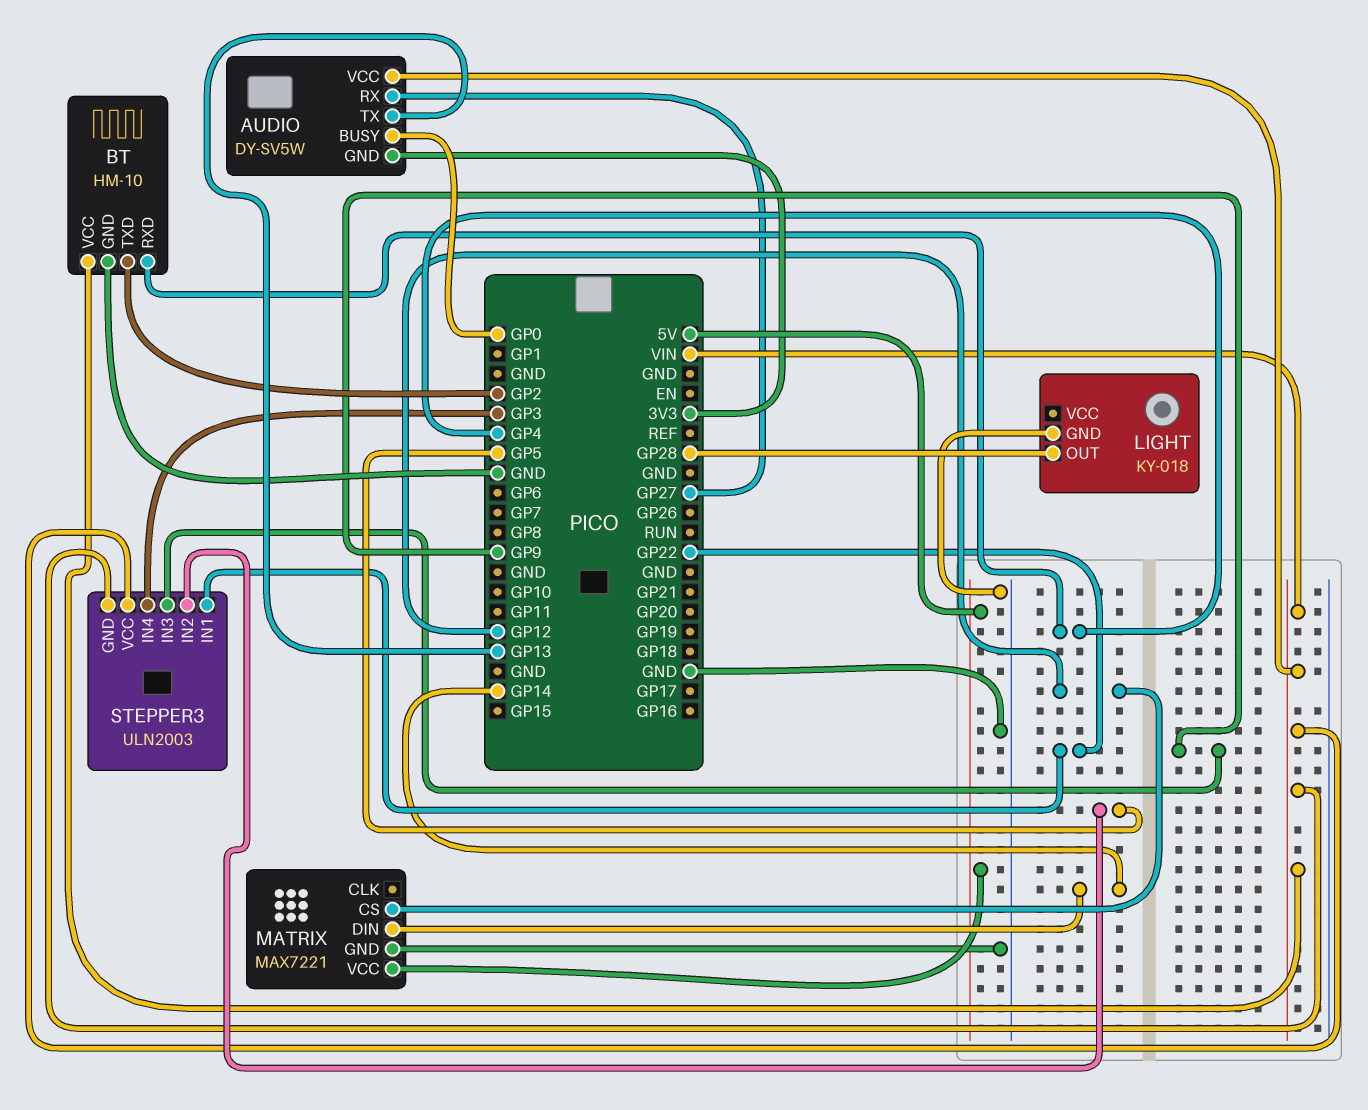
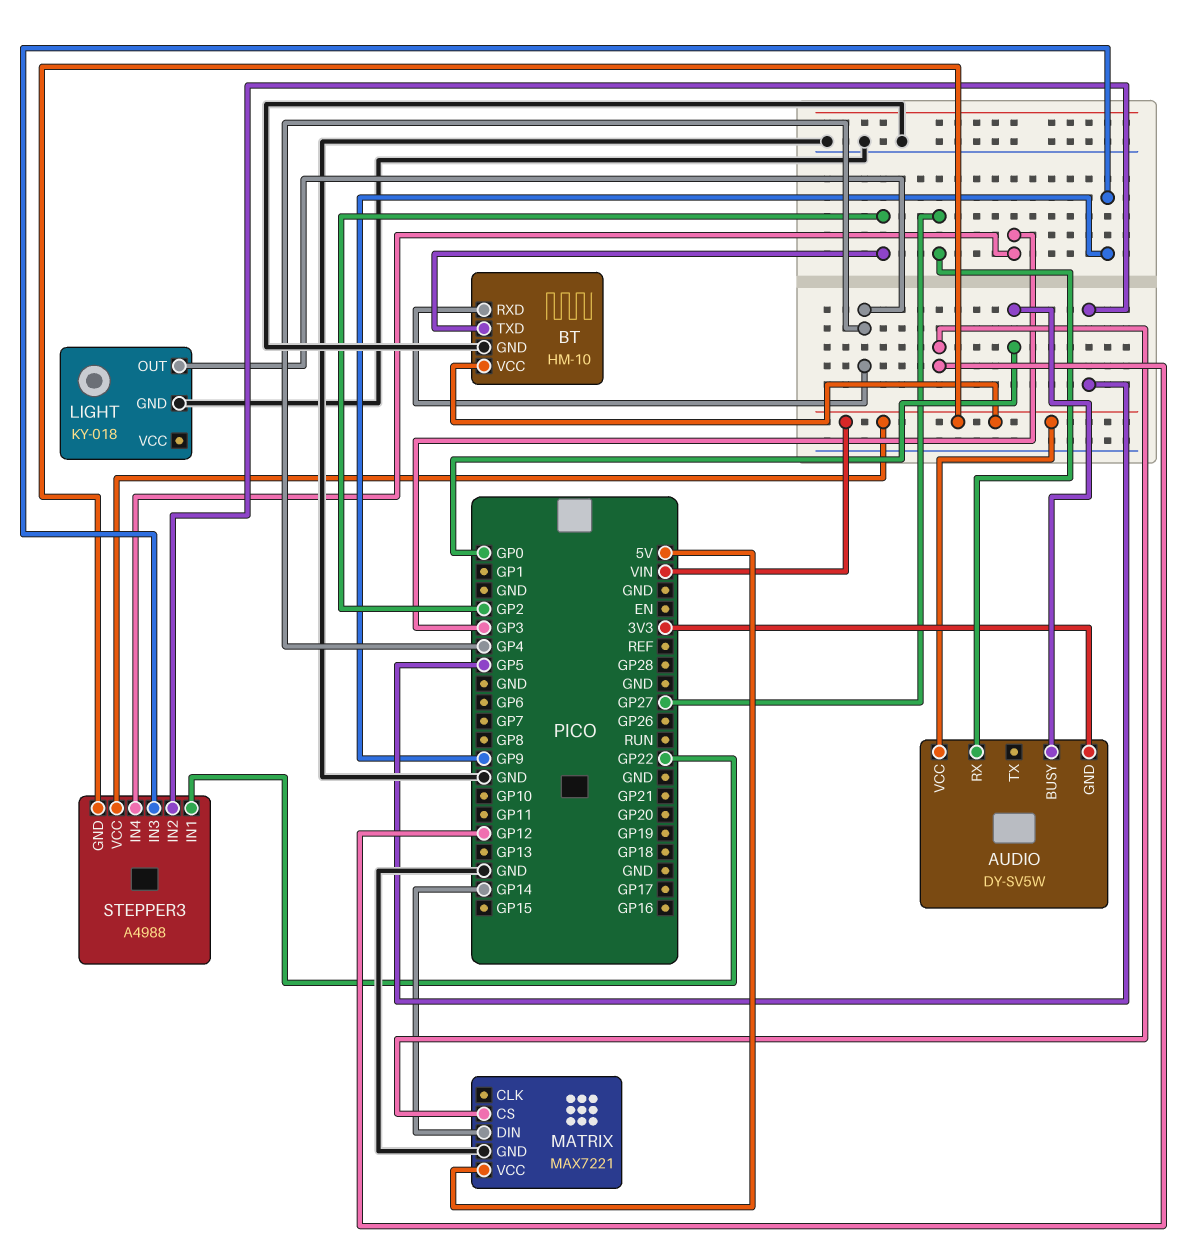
AUDIO pin TX: GP13 -> none
LIGHT pin OUT: GP28 -> GP4
STEPPER3: ULN2003 -> A4988

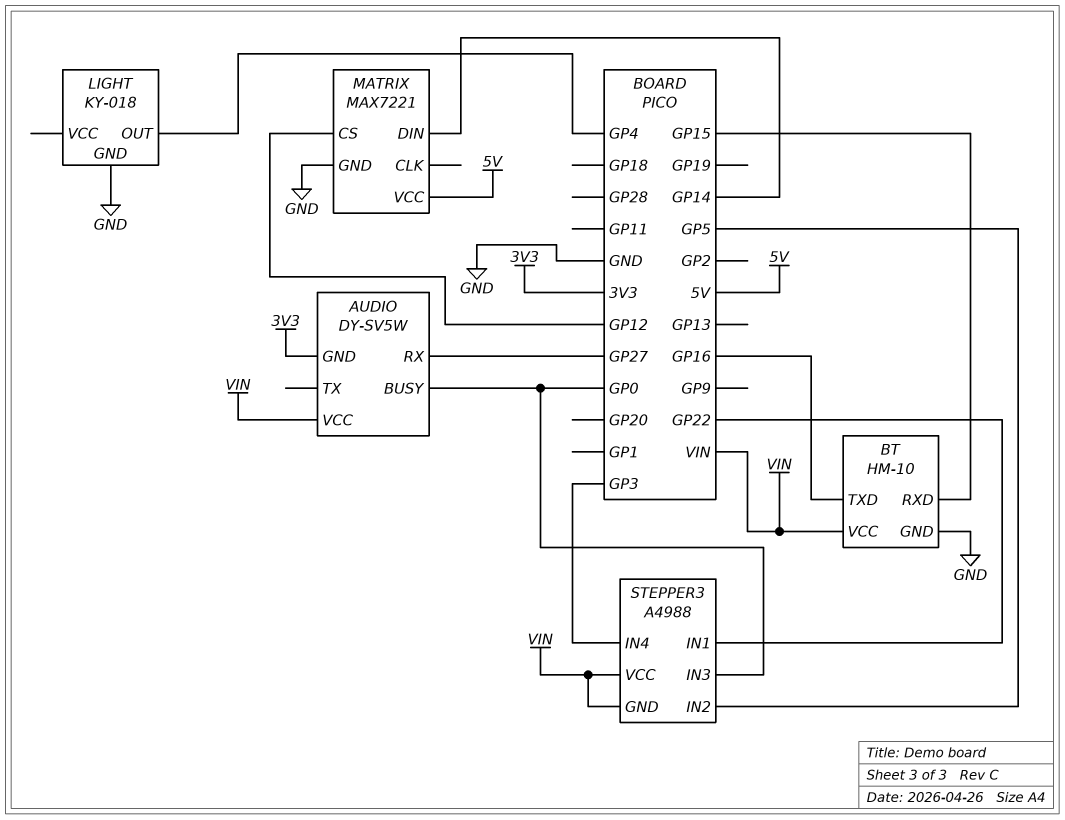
BT pin RXD: GP4 -> GP15
BT pin TXD: GP2 -> GP16
STEPPER3 pin IN3: GP9 -> GP0

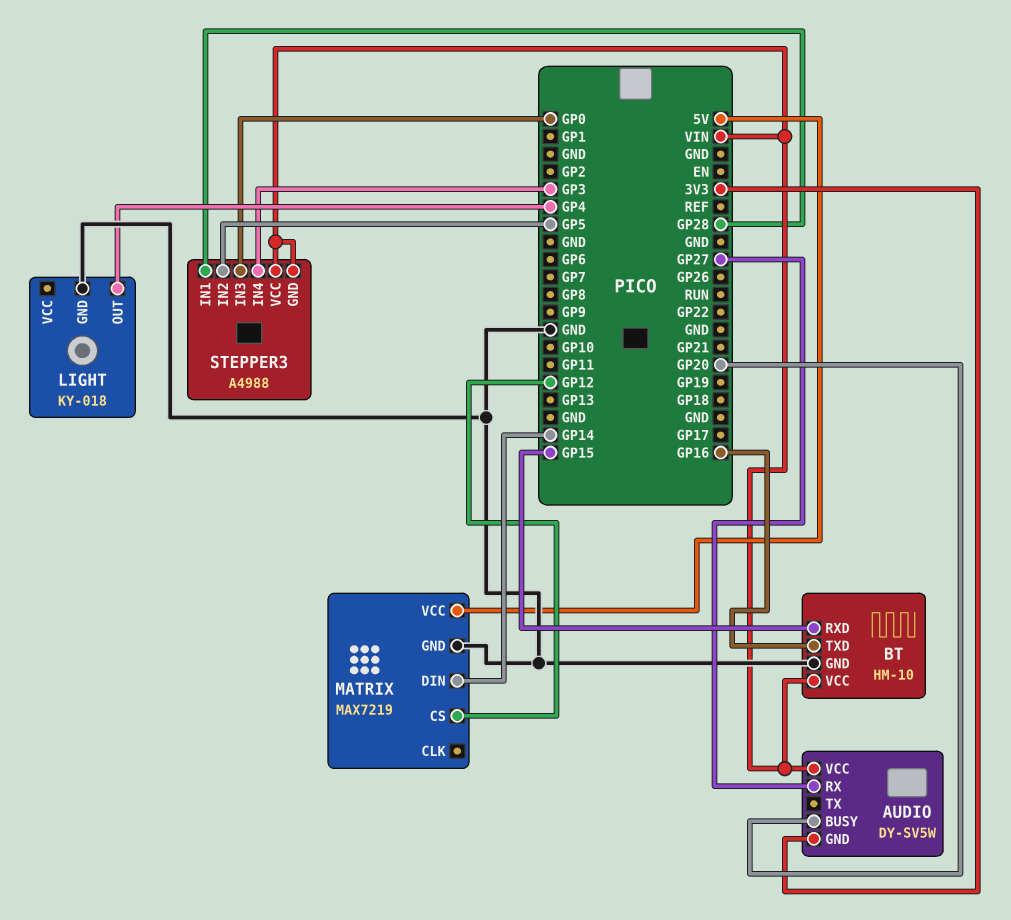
AUDIO pin BUSY: GP0 -> GP20
MATRIX: MAX7221 -> MAX7219
STEPPER3 pin IN1: GP22 -> GP28

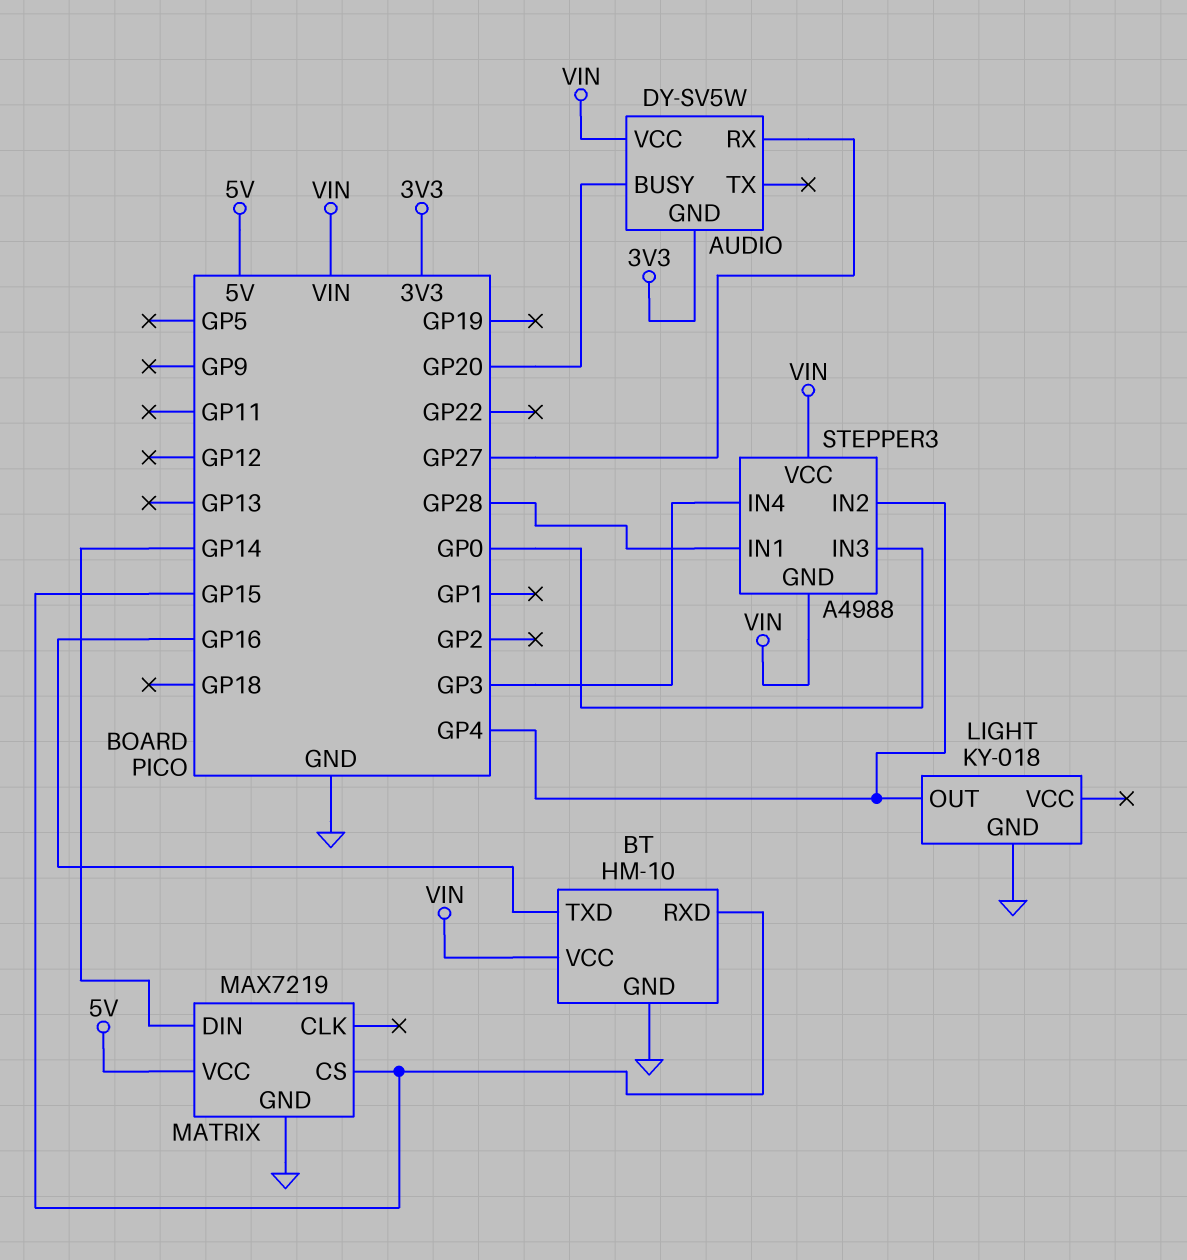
MATRIX pin CS: GP12 -> GP15
STEPPER3 pin IN2: GP5 -> GP4

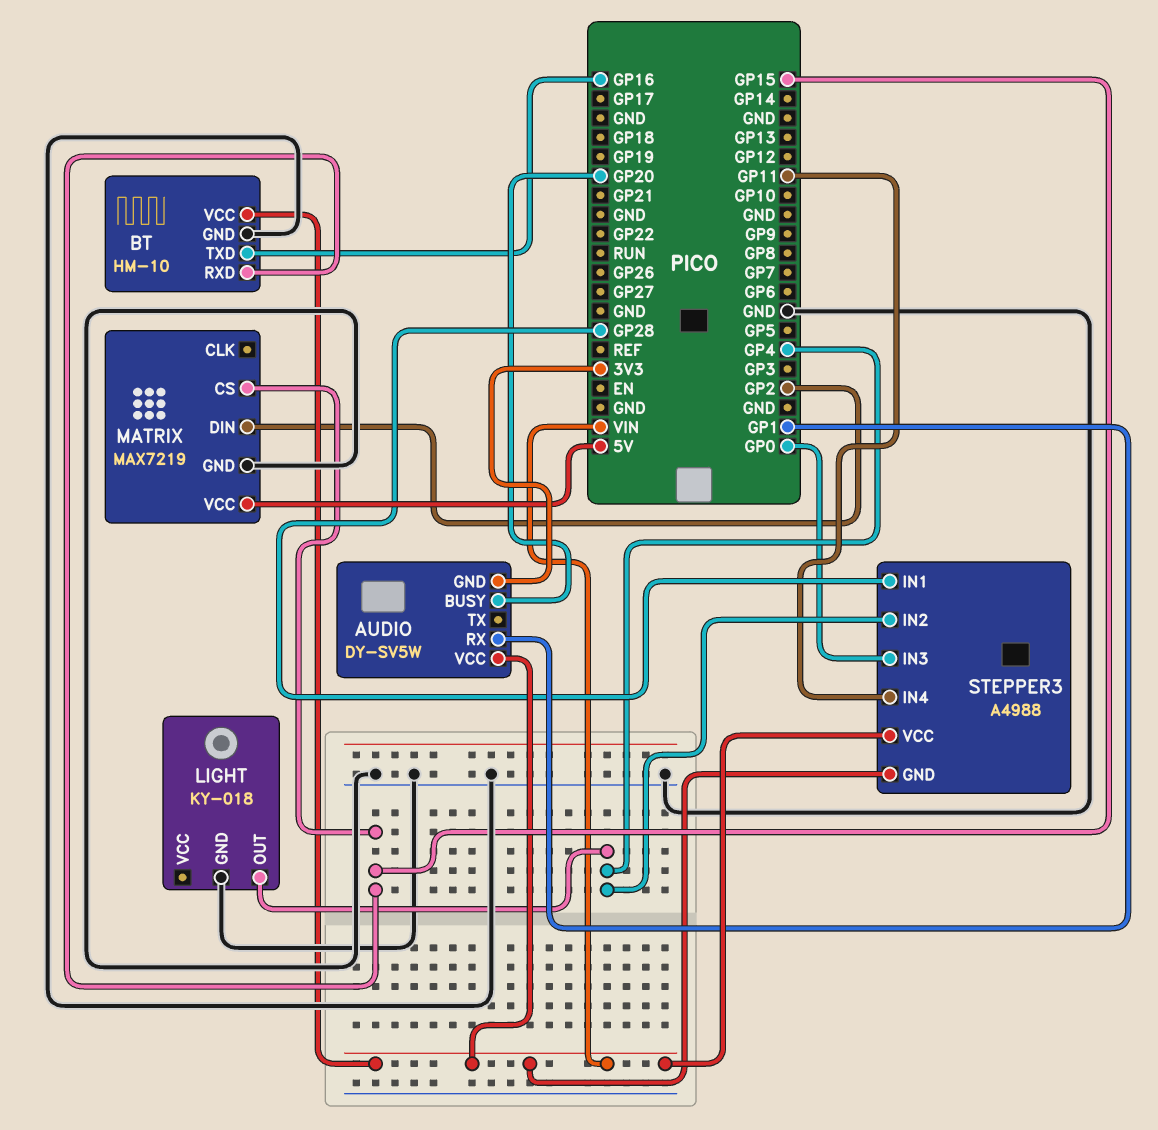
AUDIO pin RX: GP27 -> GP1
MATRIX pin DIN: GP14 -> GP2
STEPPER3 pin IN4: GP3 -> GP11

